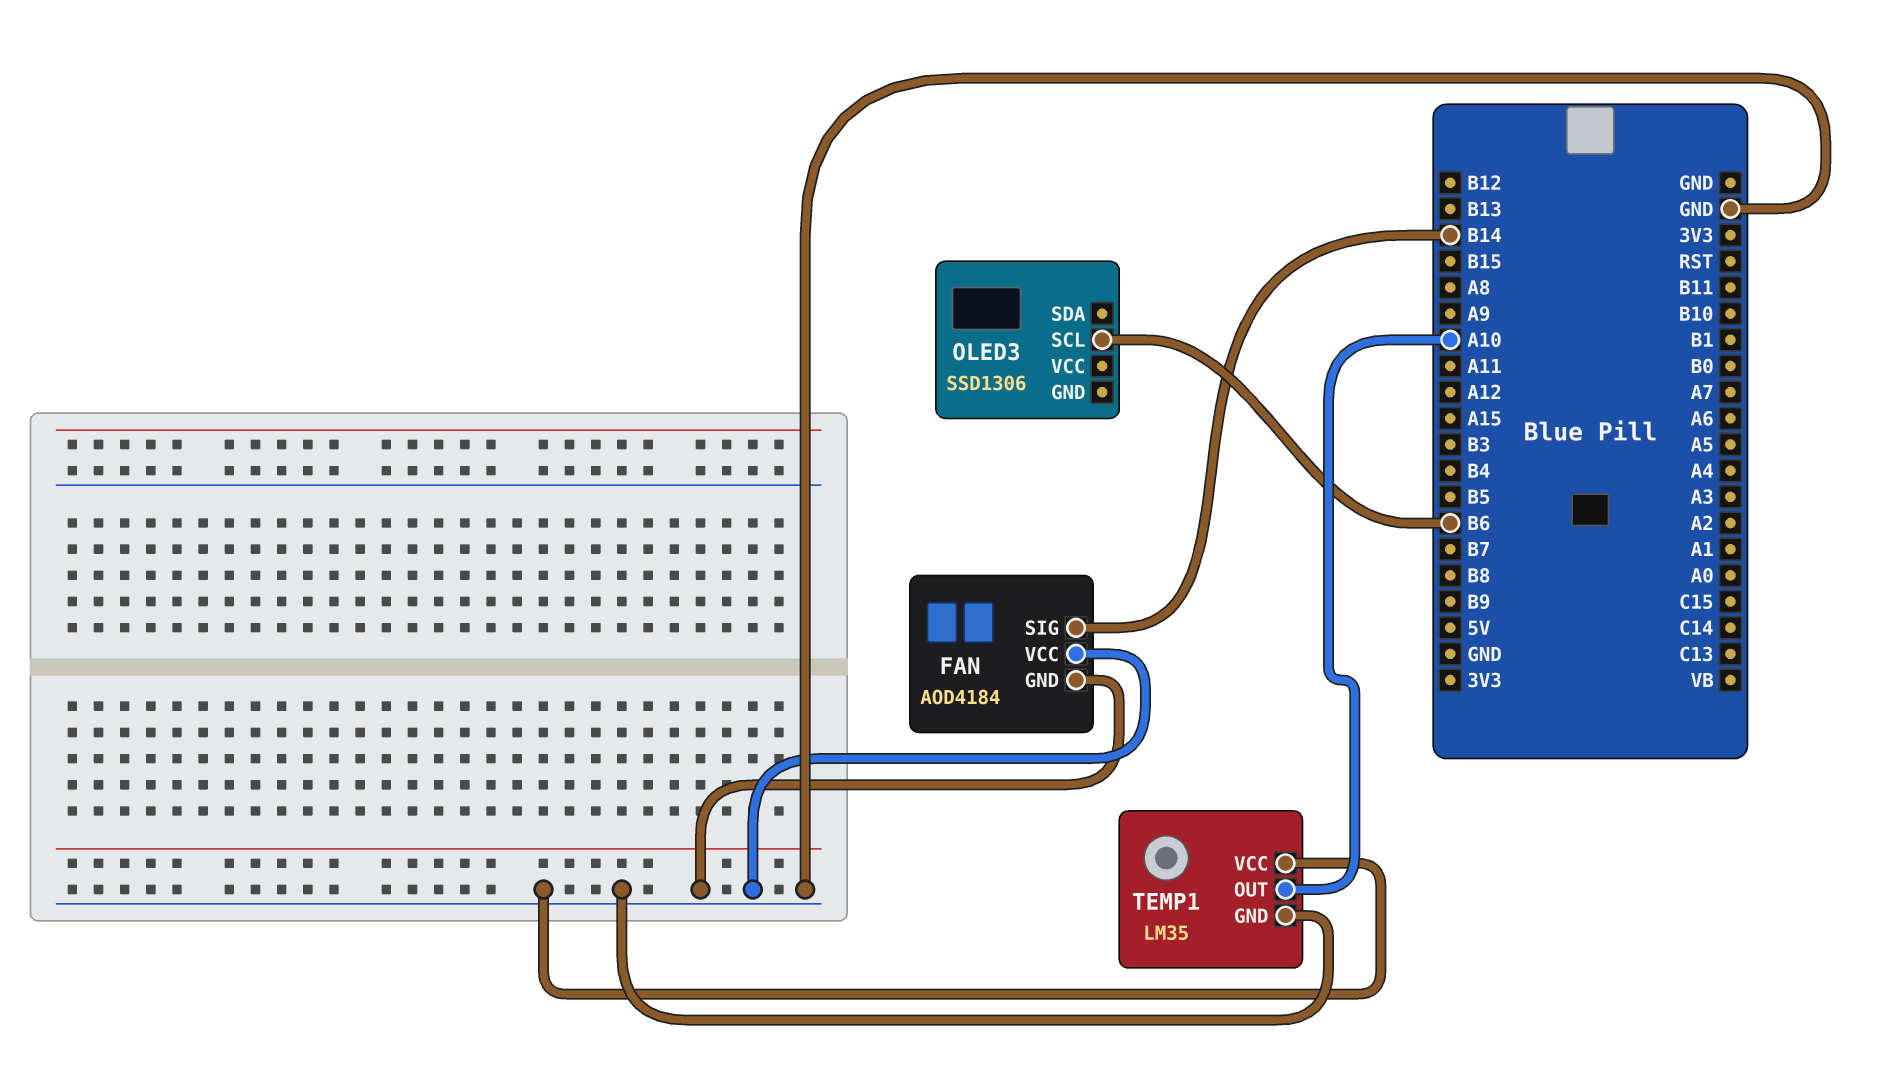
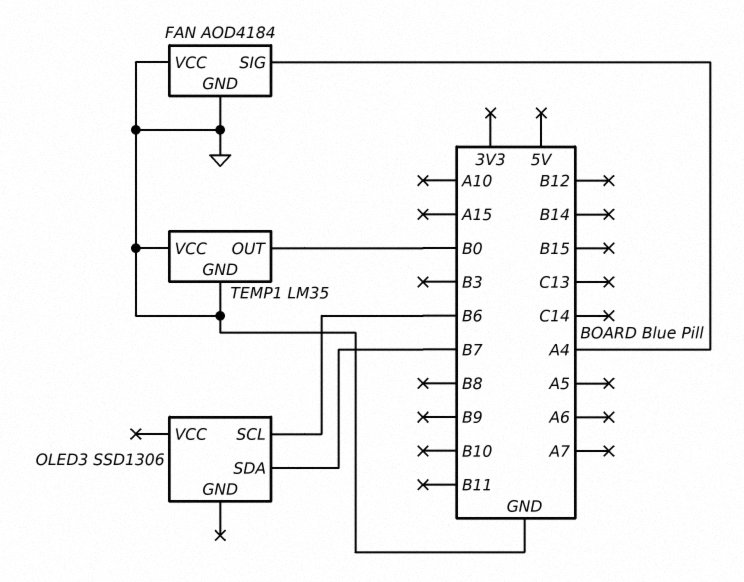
FAN pin SIG: B14 -> A4
OLED3 pin SDA: none -> B7
TEMP1 pin OUT: A10 -> B0

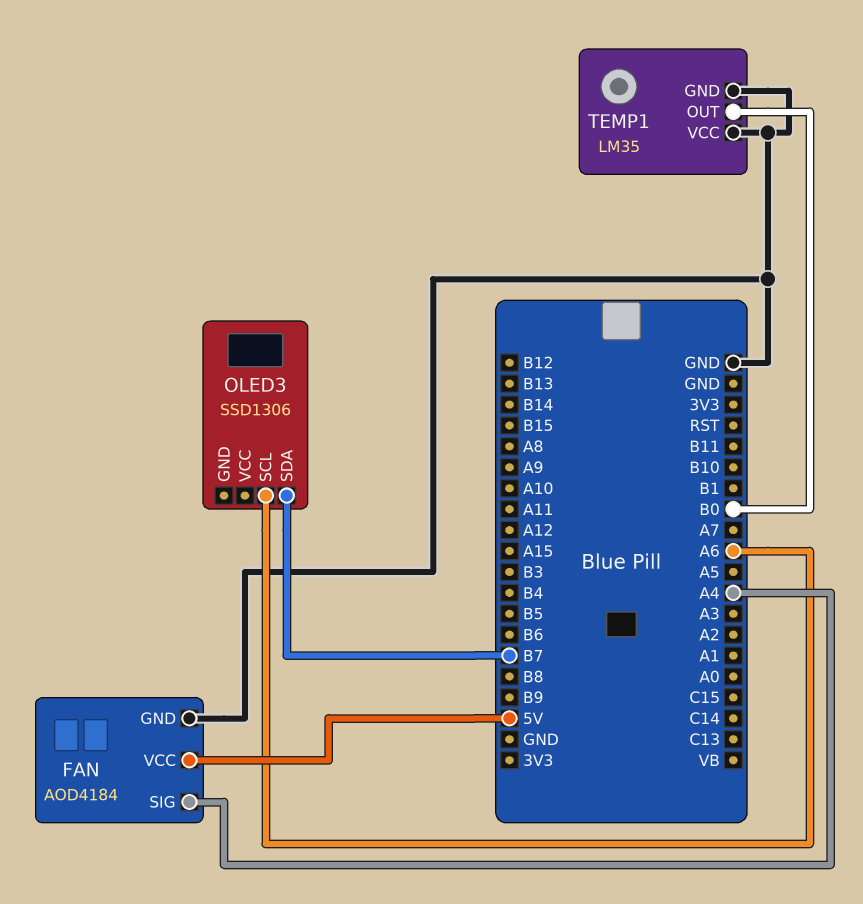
FAN pin VCC: GND -> 5V
OLED3 pin SCL: B6 -> A6

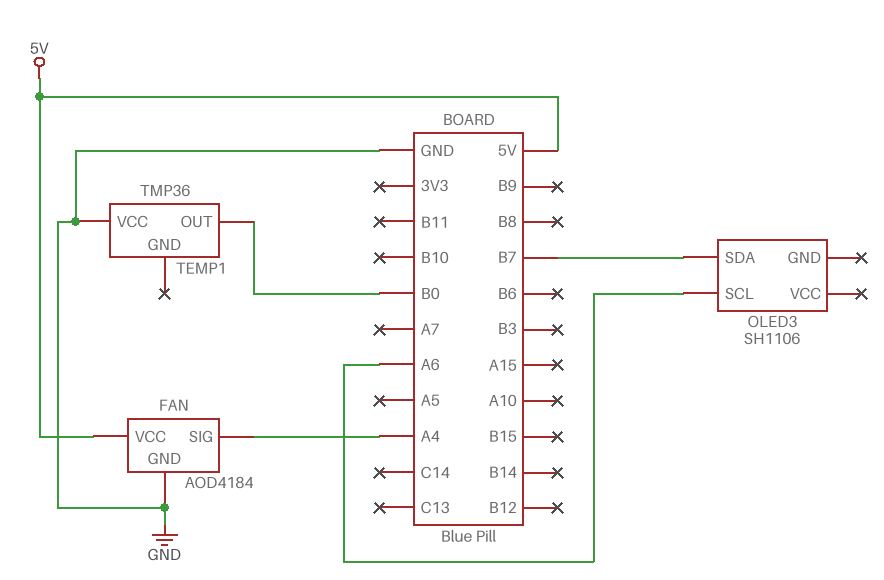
OLED3: SSD1306 -> SH1106
TEMP1: LM35 -> TMP36
TEMP1 pin GND: GND -> none

